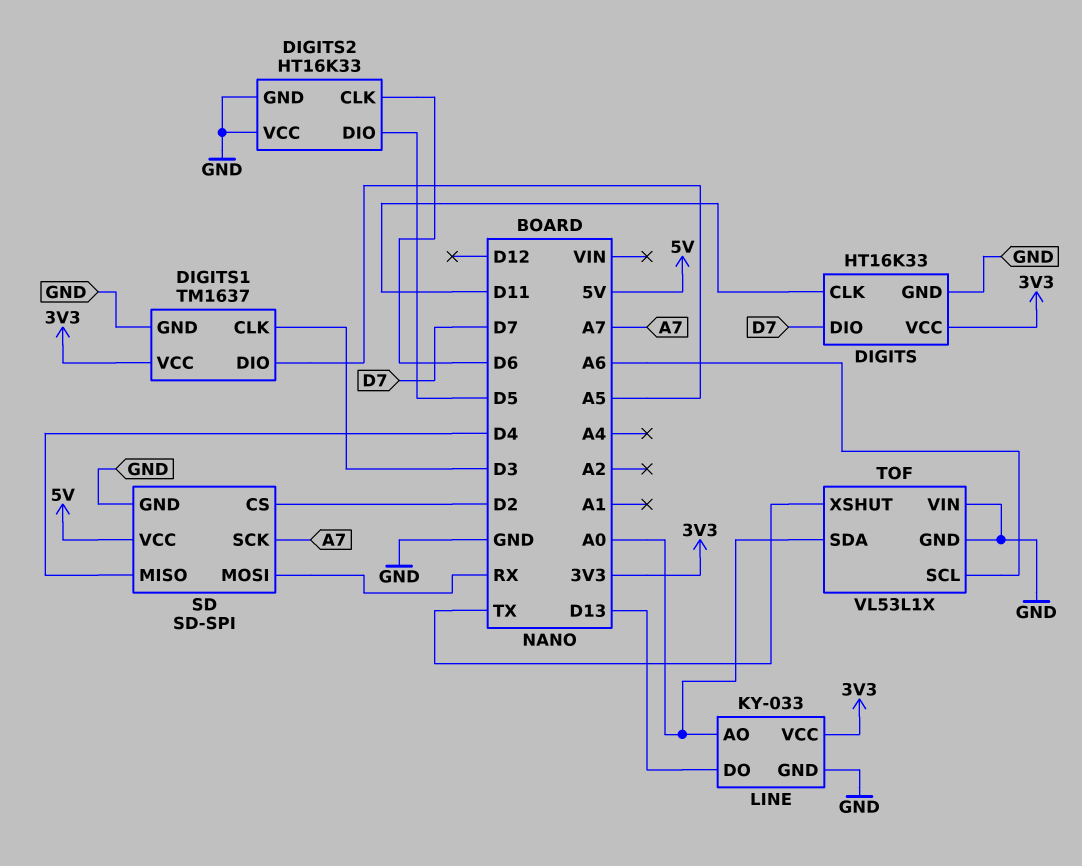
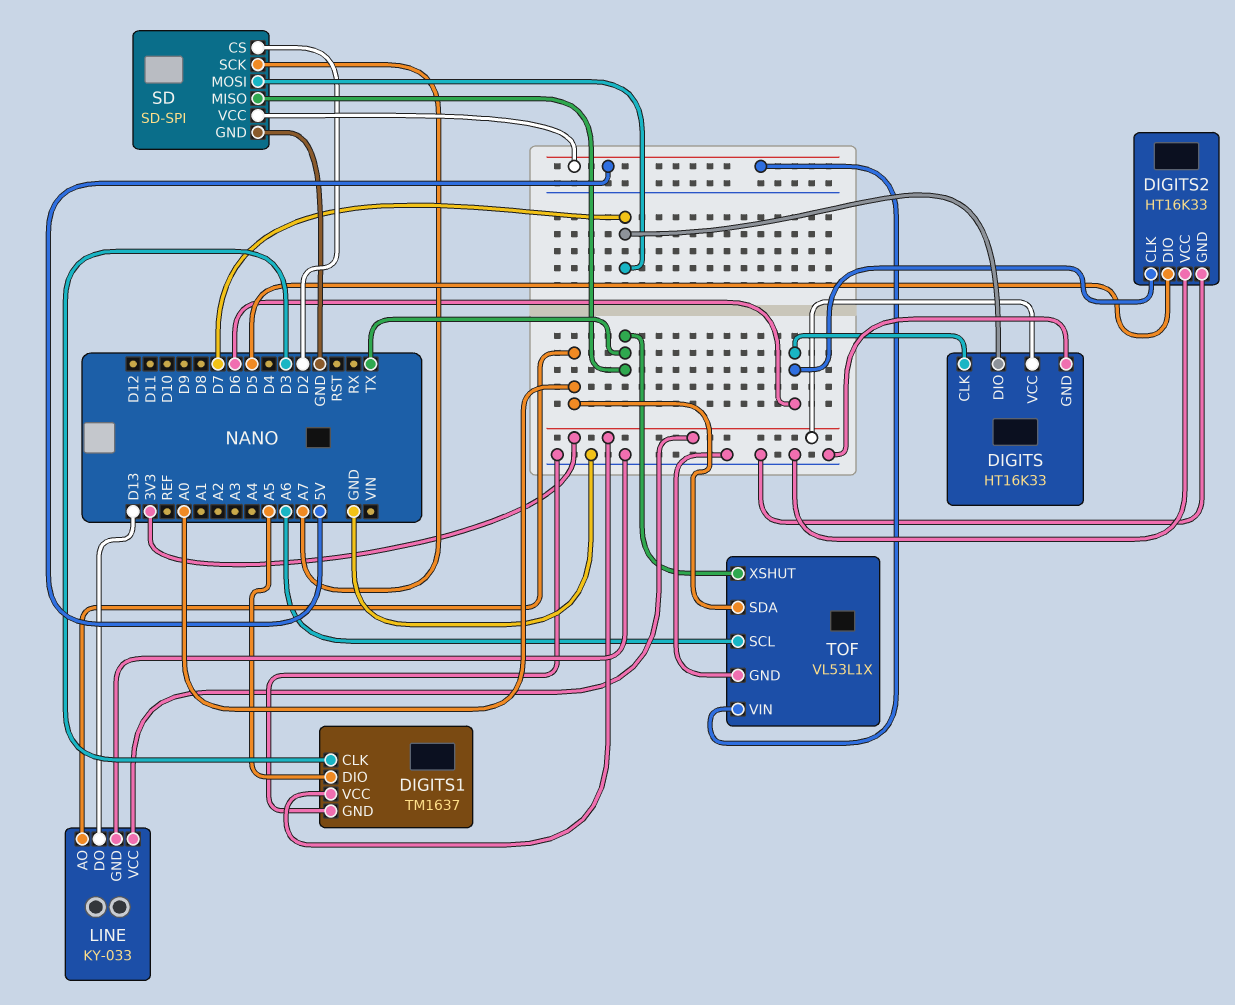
DIGITS pin CLK: D11 -> D6
SD pin MISO: D4 -> TX
SD pin MOSI: RX -> D7
TOF pin VIN: GND -> 5V

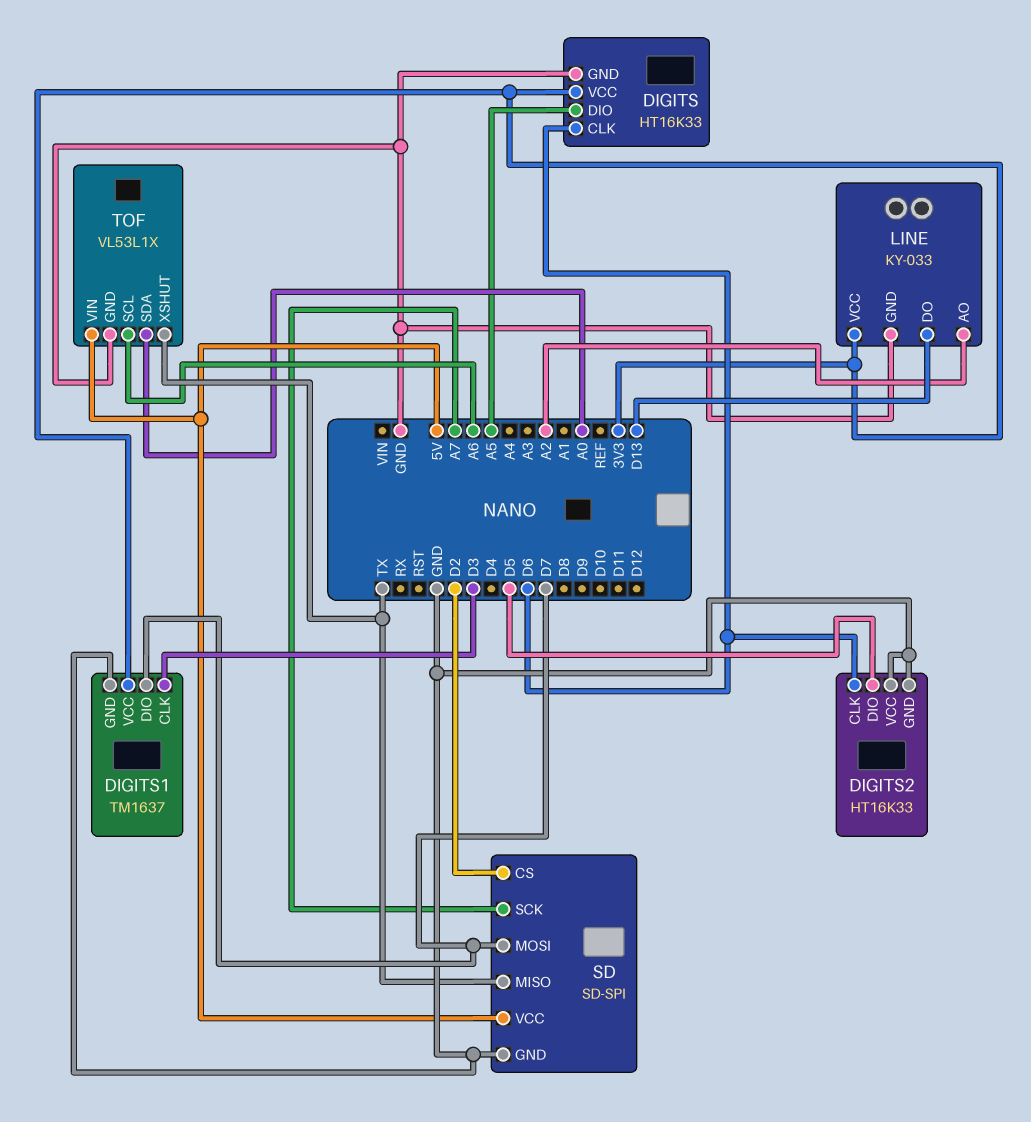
DIGITS pin DIO: D7 -> A5
DIGITS1 pin DIO: A5 -> D7
LINE pin AO: A0 -> A2

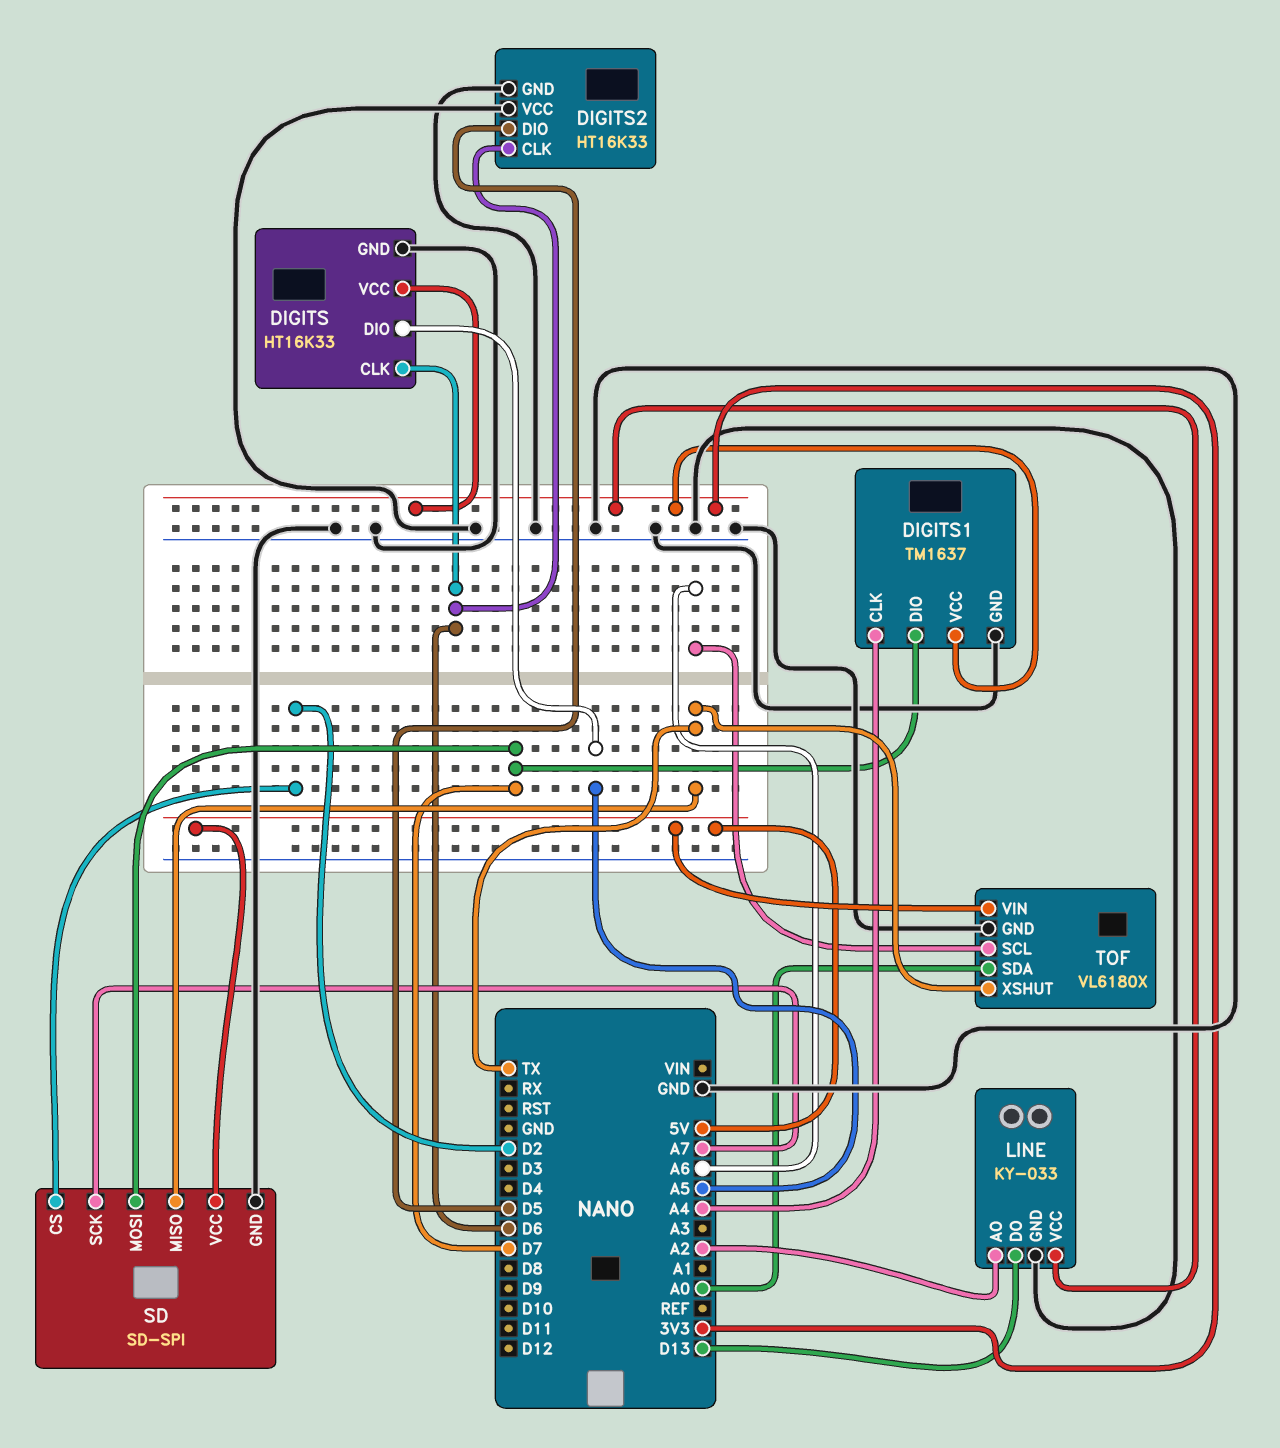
DIGITS1 pin CLK: D3 -> A4
TOF: VL53L1X -> VL6180X

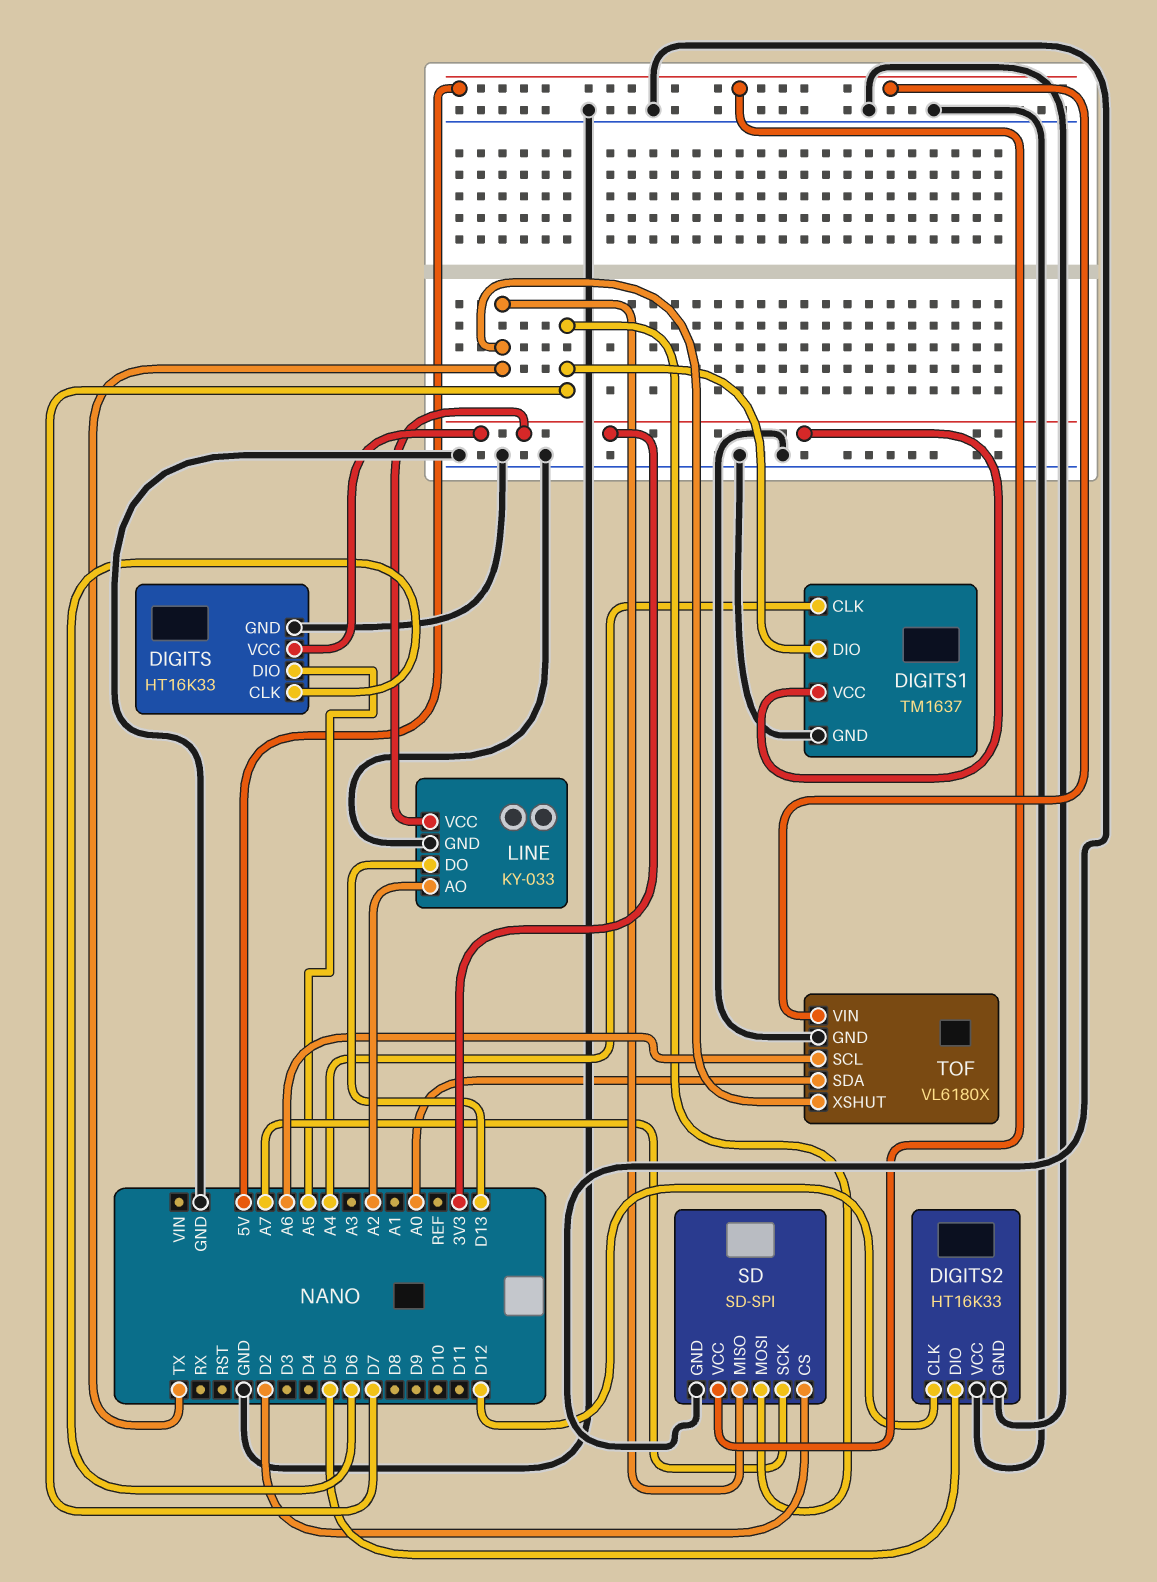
DIGITS2 pin CLK: D6 -> D12

